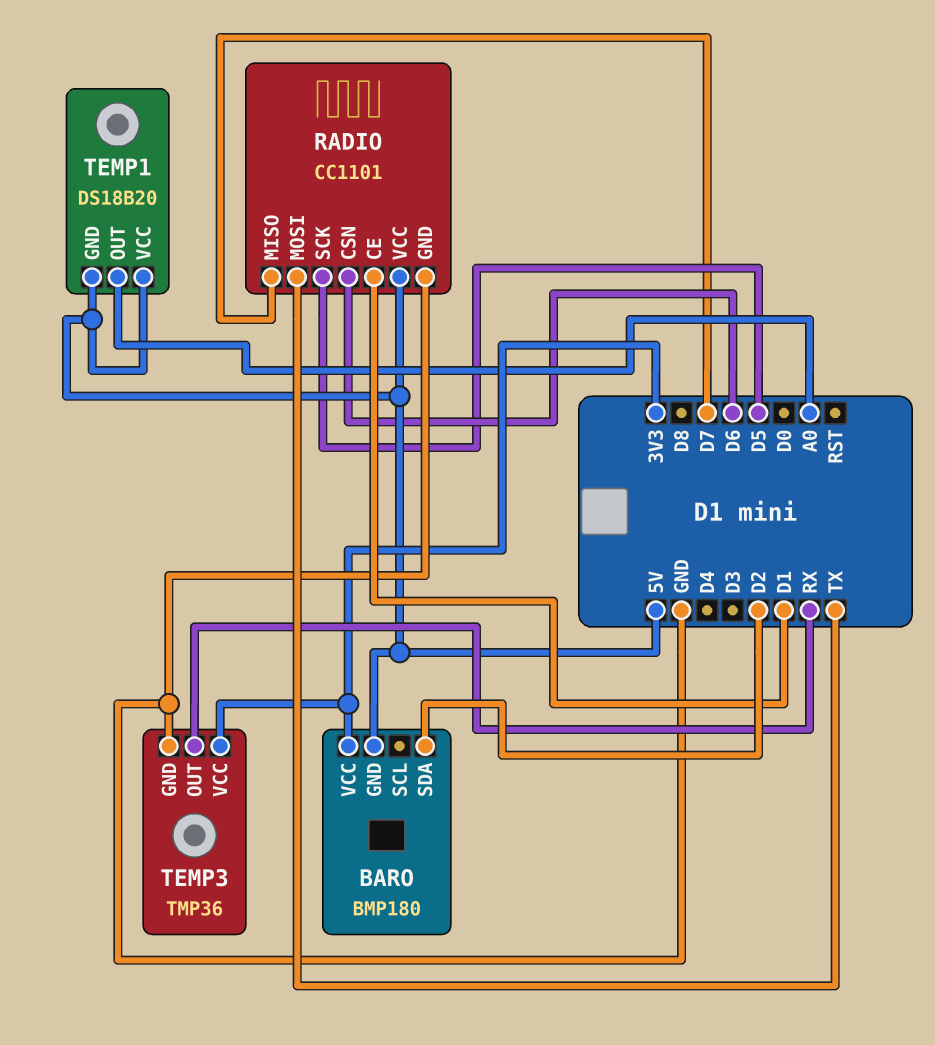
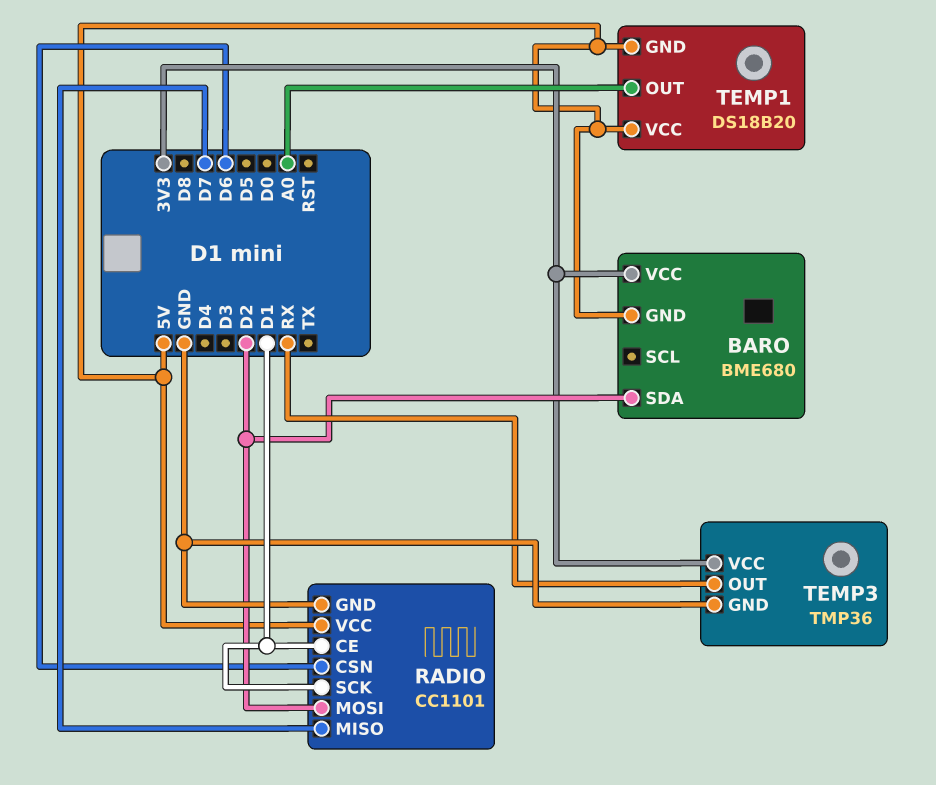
BARO: BMP180 -> BME680
RADIO pin MOSI: TX -> D2
RADIO pin SCK: D5 -> D1

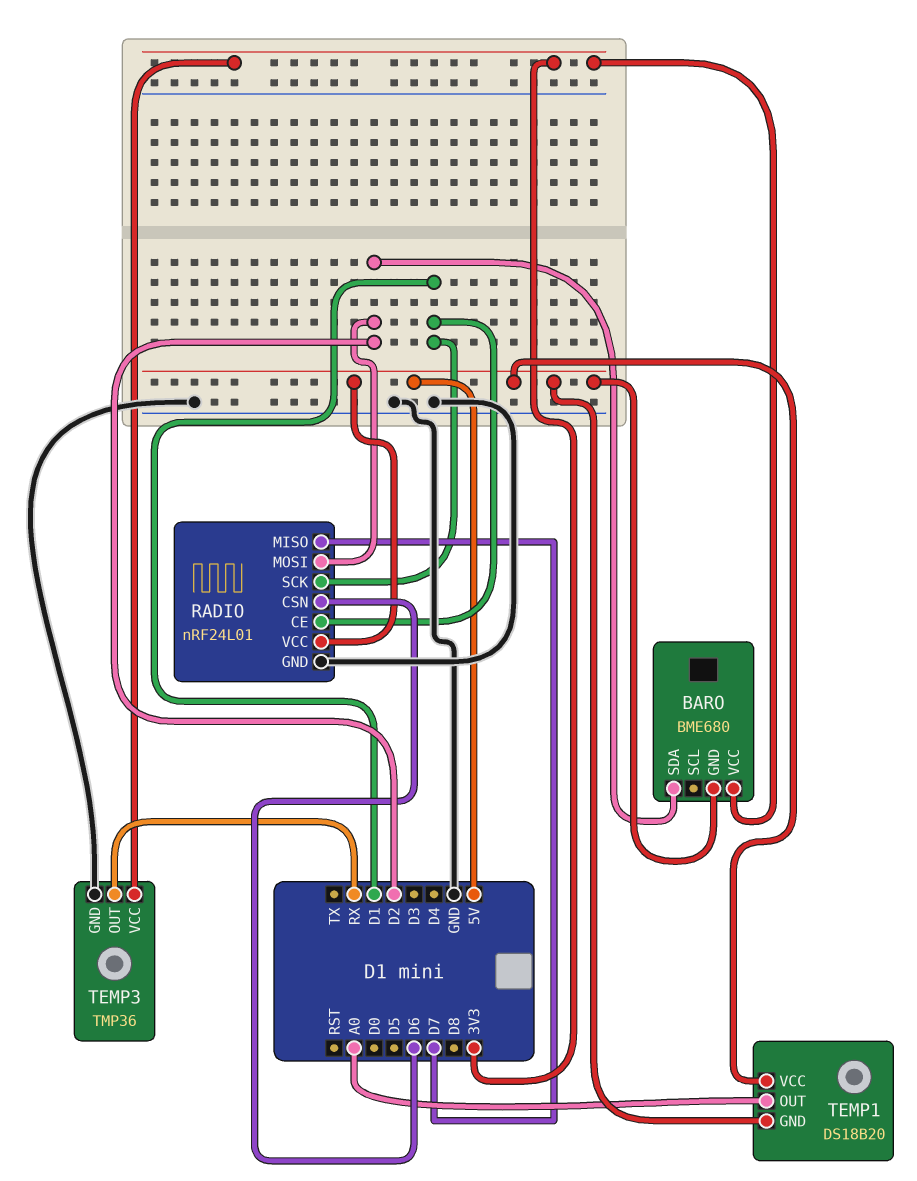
RADIO: CC1101 -> nRF24L01

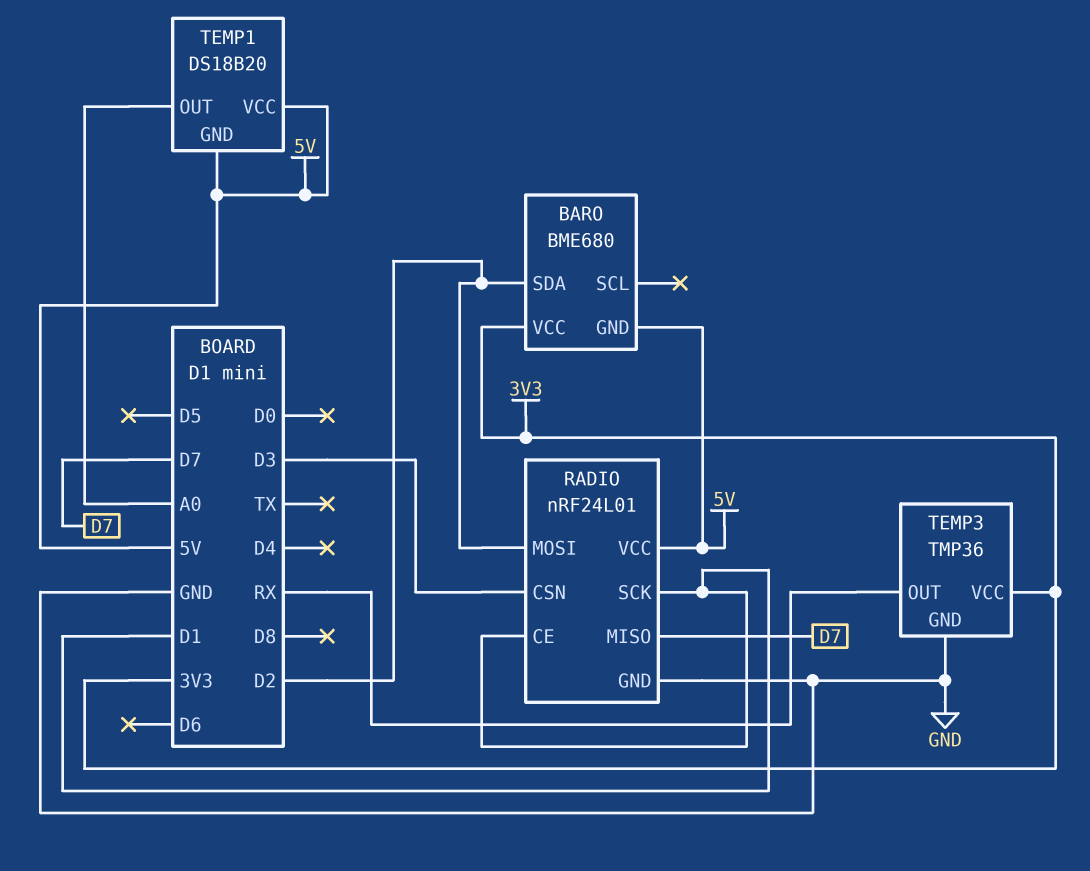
RADIO pin CSN: D6 -> D3

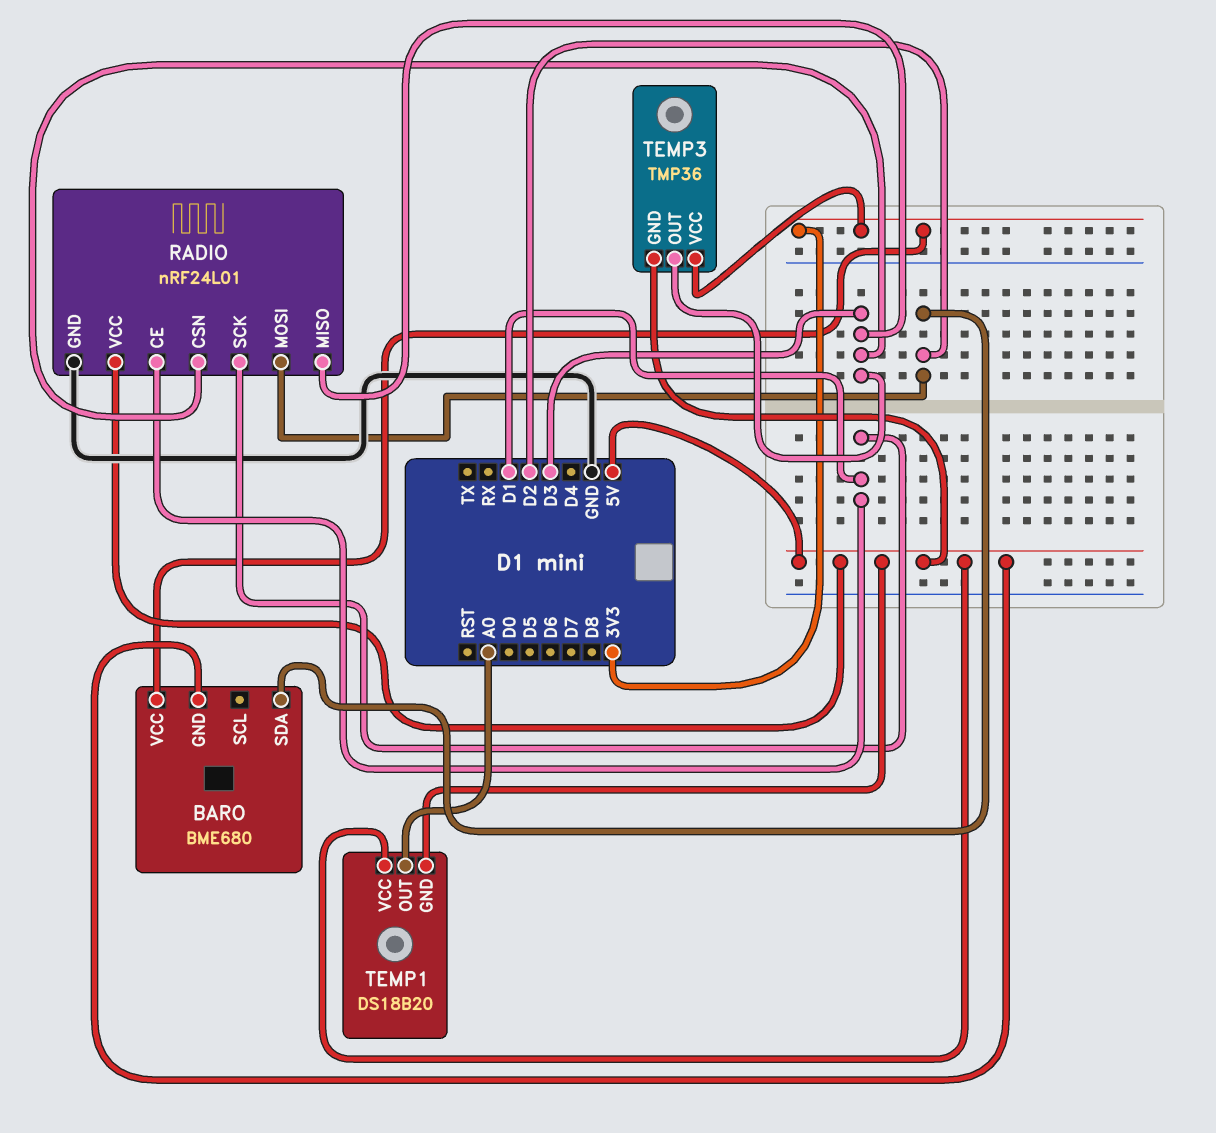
RADIO pin MISO: D7 -> D3
TEMP3 pin GND: GND -> 5V
TEMP3 pin OUT: RX -> D3

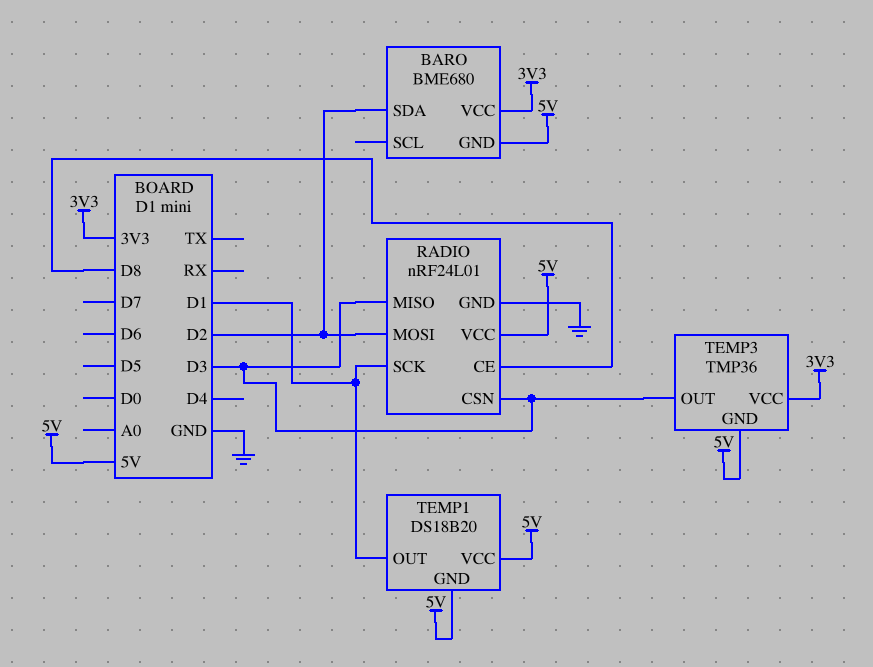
RADIO pin CE: D1 -> D8
TEMP1 pin OUT: A0 -> D1

